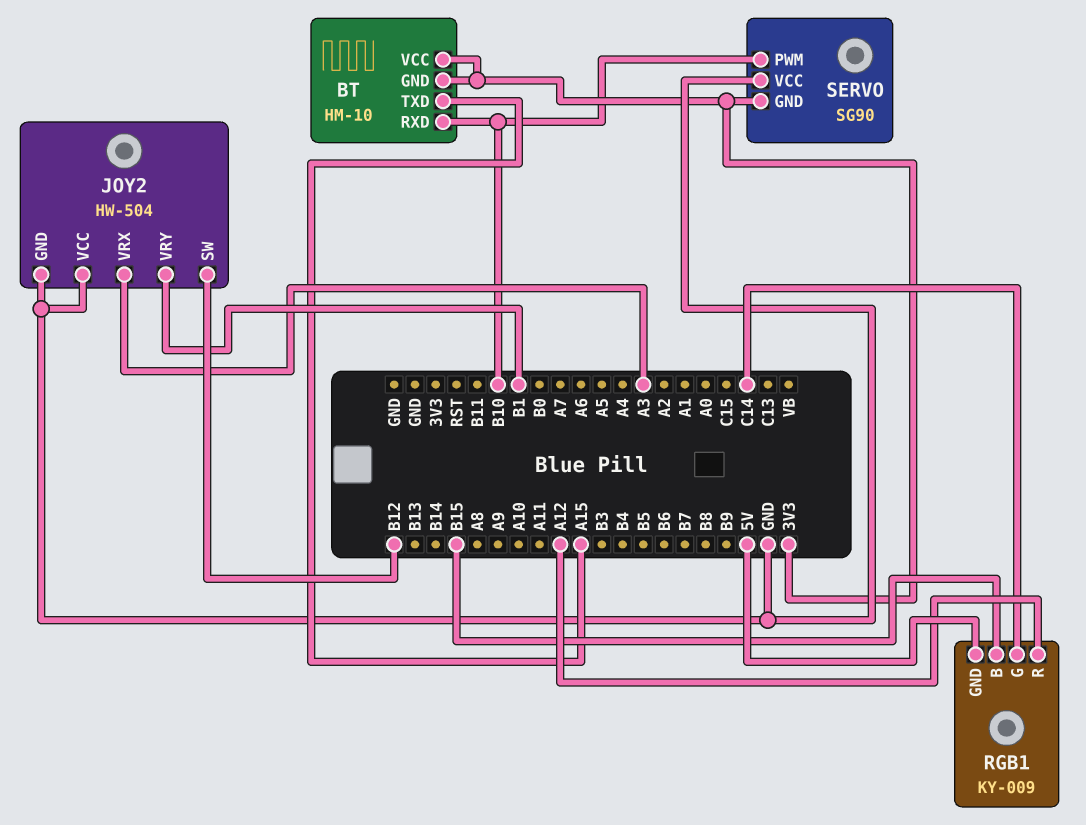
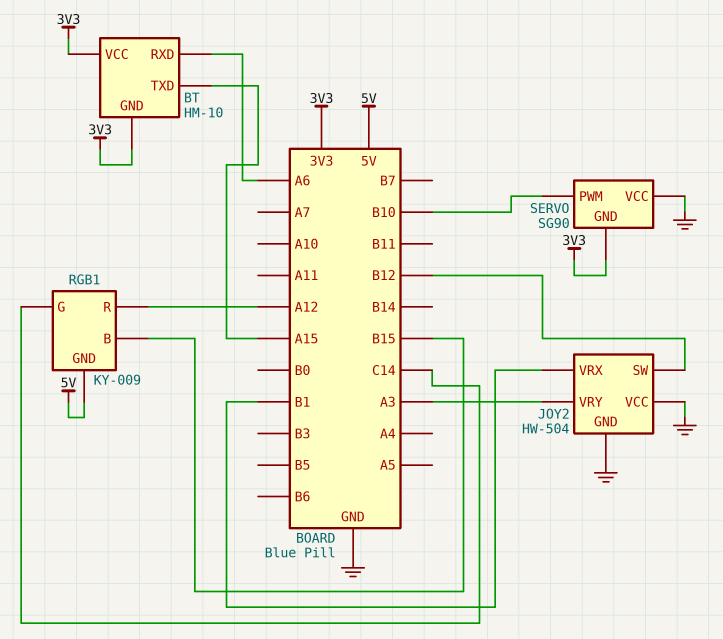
BT pin RXD: B10 -> A6
JOY2 pin VRX: A3 -> B1
JOY2 pin VRY: B1 -> A3

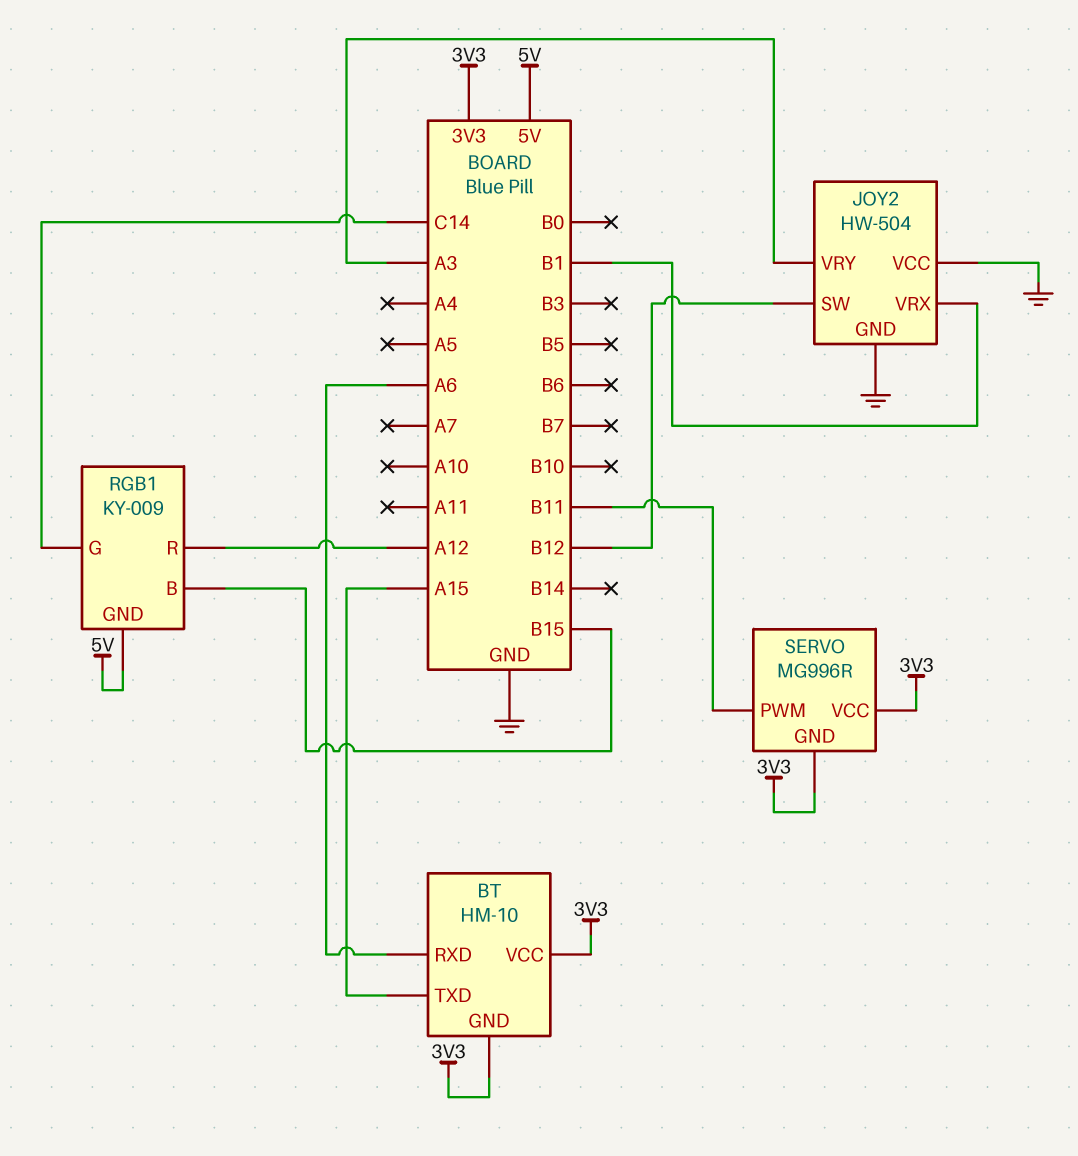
SERVO: SG90 -> MG996R
SERVO pin PWM: B10 -> B11
SERVO pin VCC: GND -> 3V3

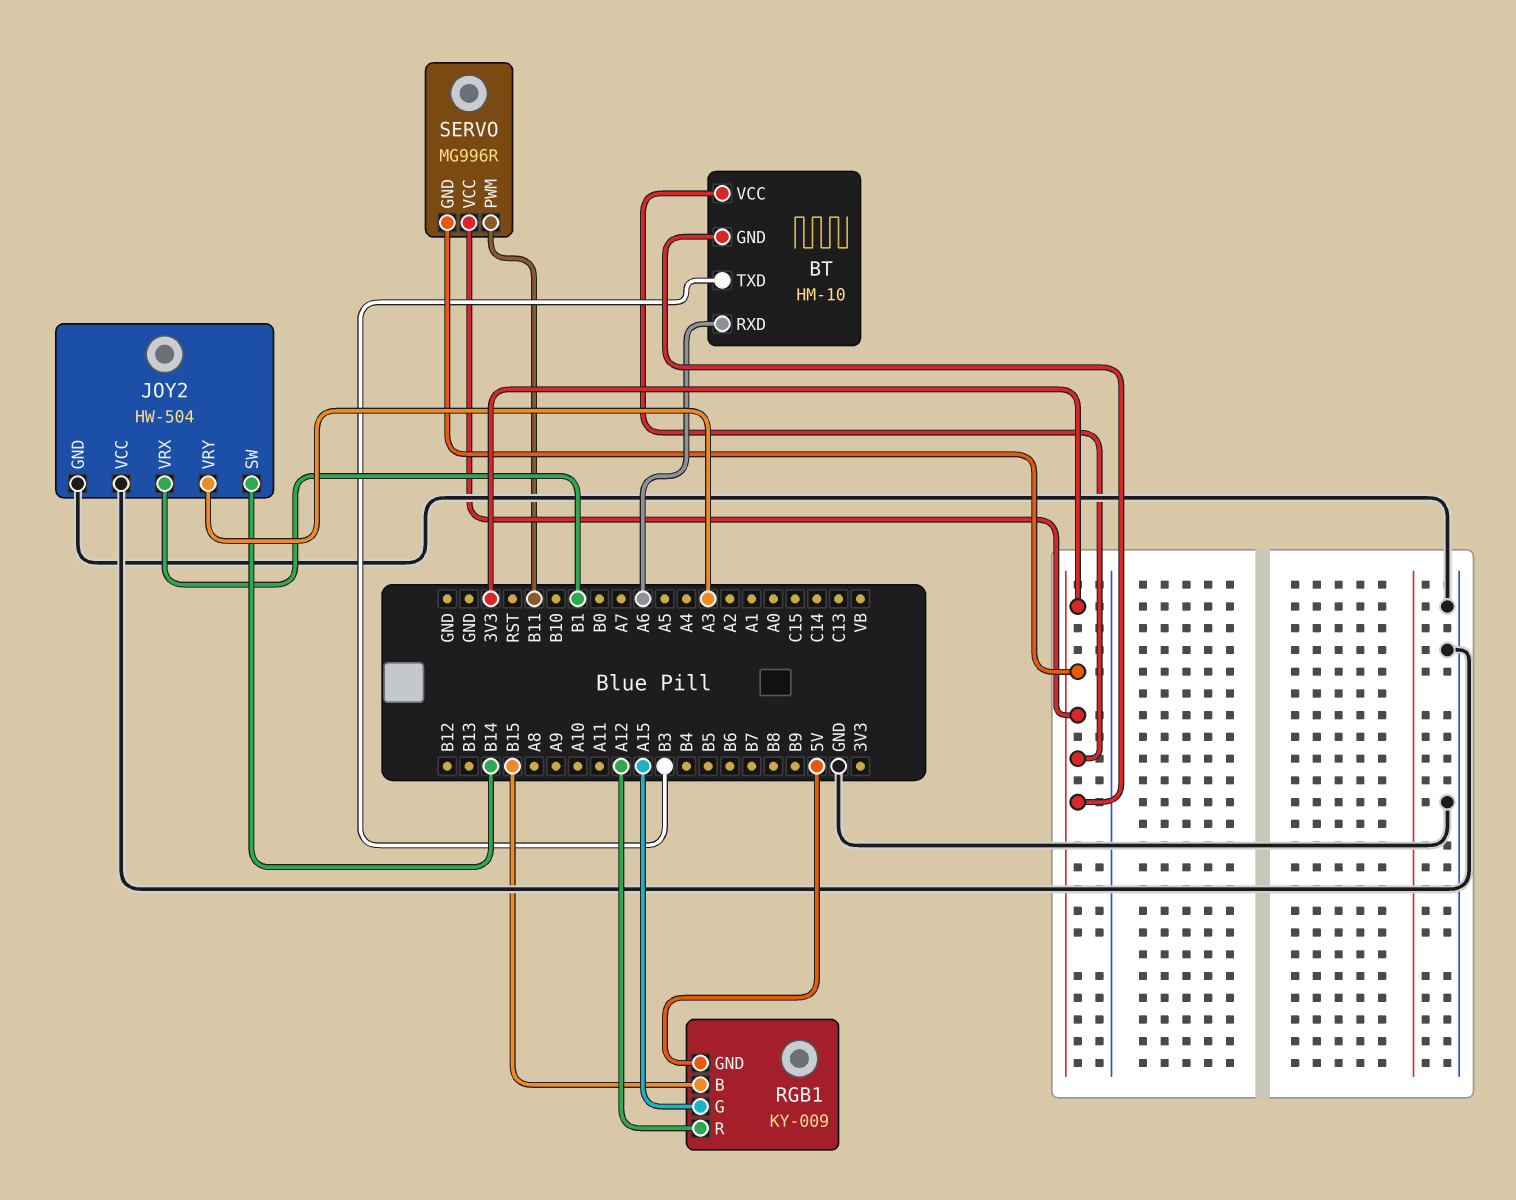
BT pin TXD: A15 -> B3
JOY2 pin SW: B12 -> B14
RGB1 pin G: C14 -> A15

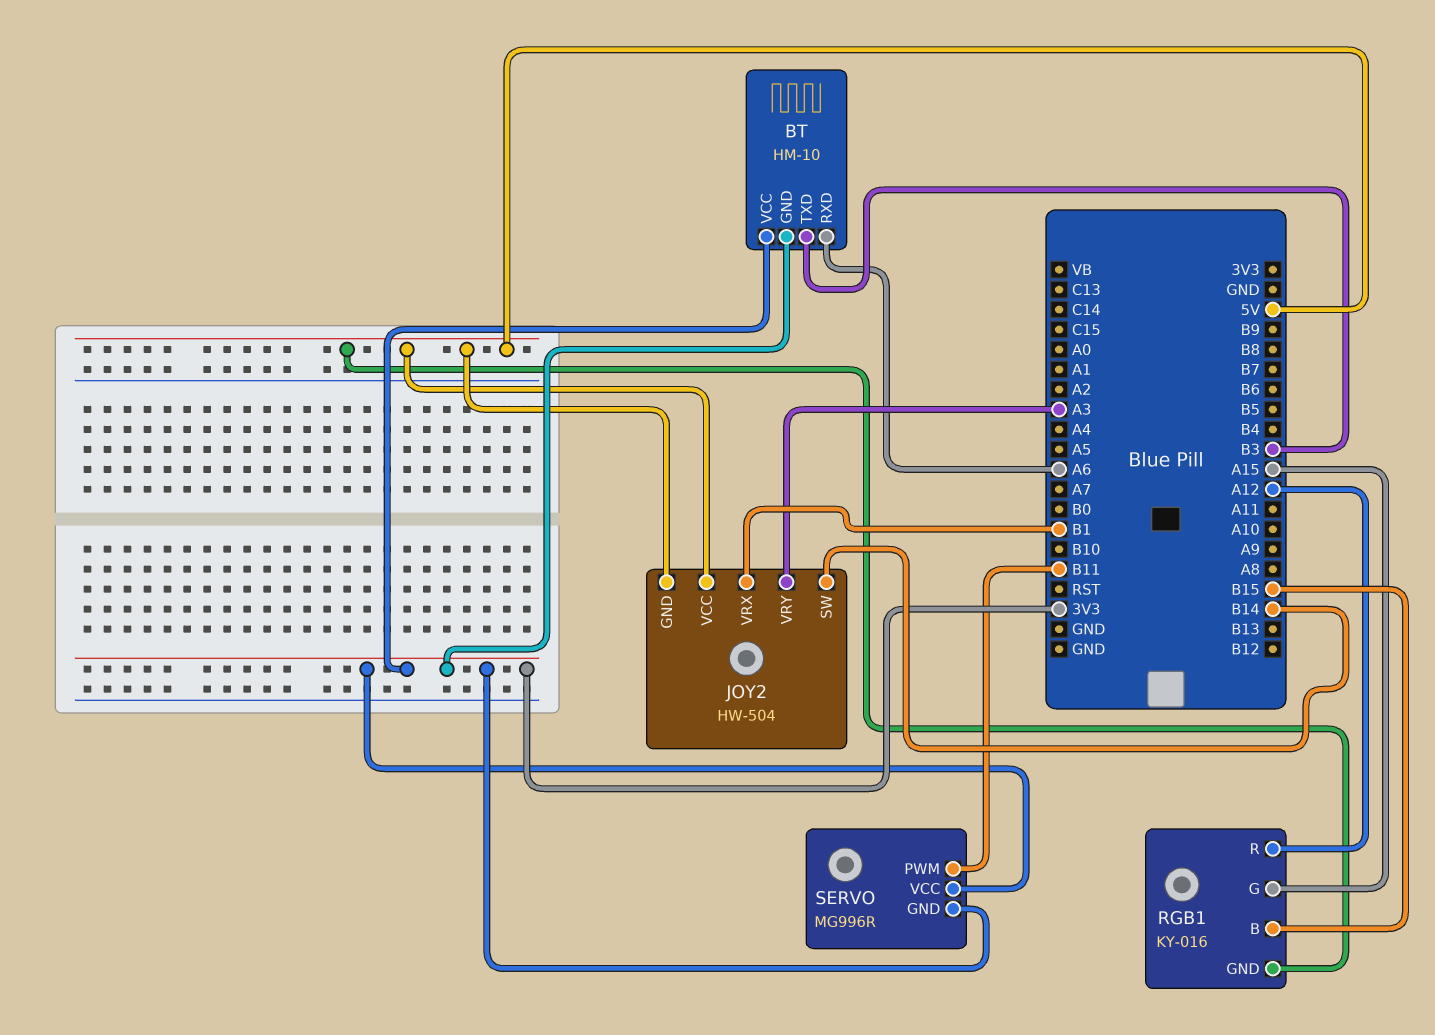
JOY2 pin GND: GND -> 5V
JOY2 pin VCC: GND -> 5V
RGB1: KY-009 -> KY-016

